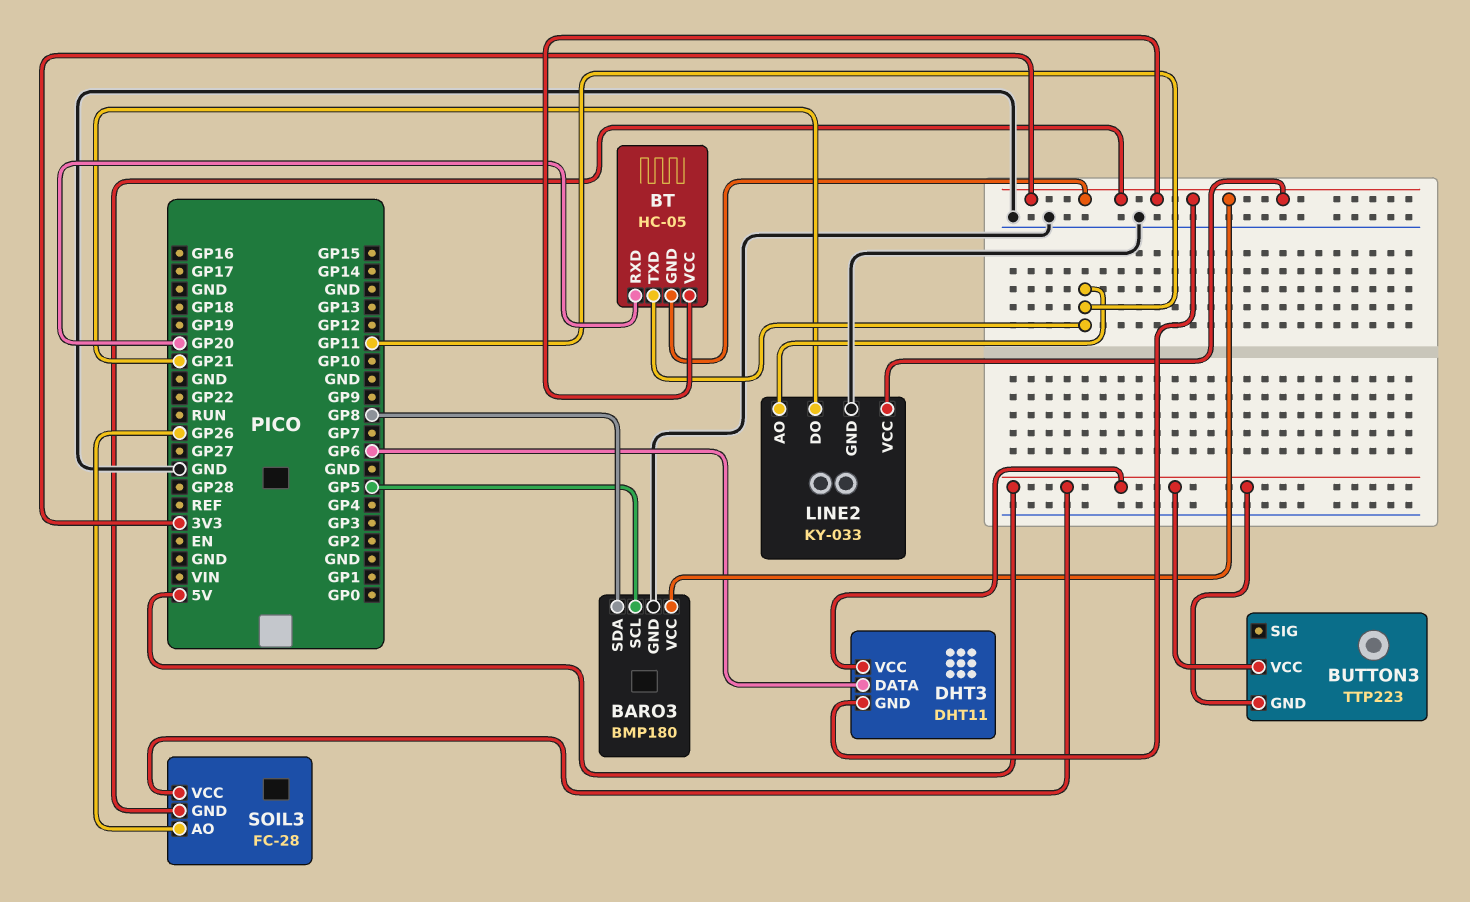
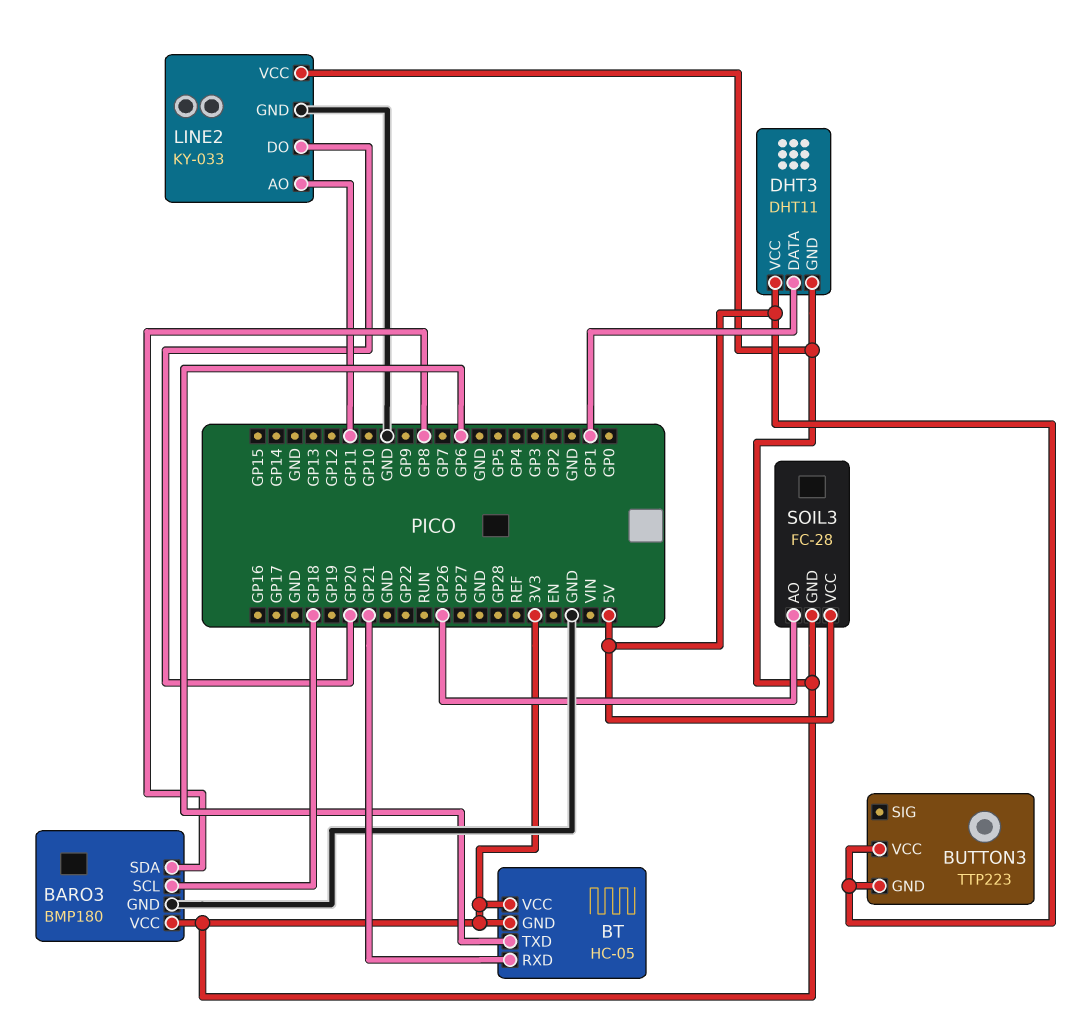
BARO3 pin SCL: GP5 -> GP18
BT pin RXD: GP20 -> GP21
BT pin TXD: GP11 -> GP6
DHT3 pin DATA: GP6 -> GP1
LINE2 pin DO: GP21 -> GP20

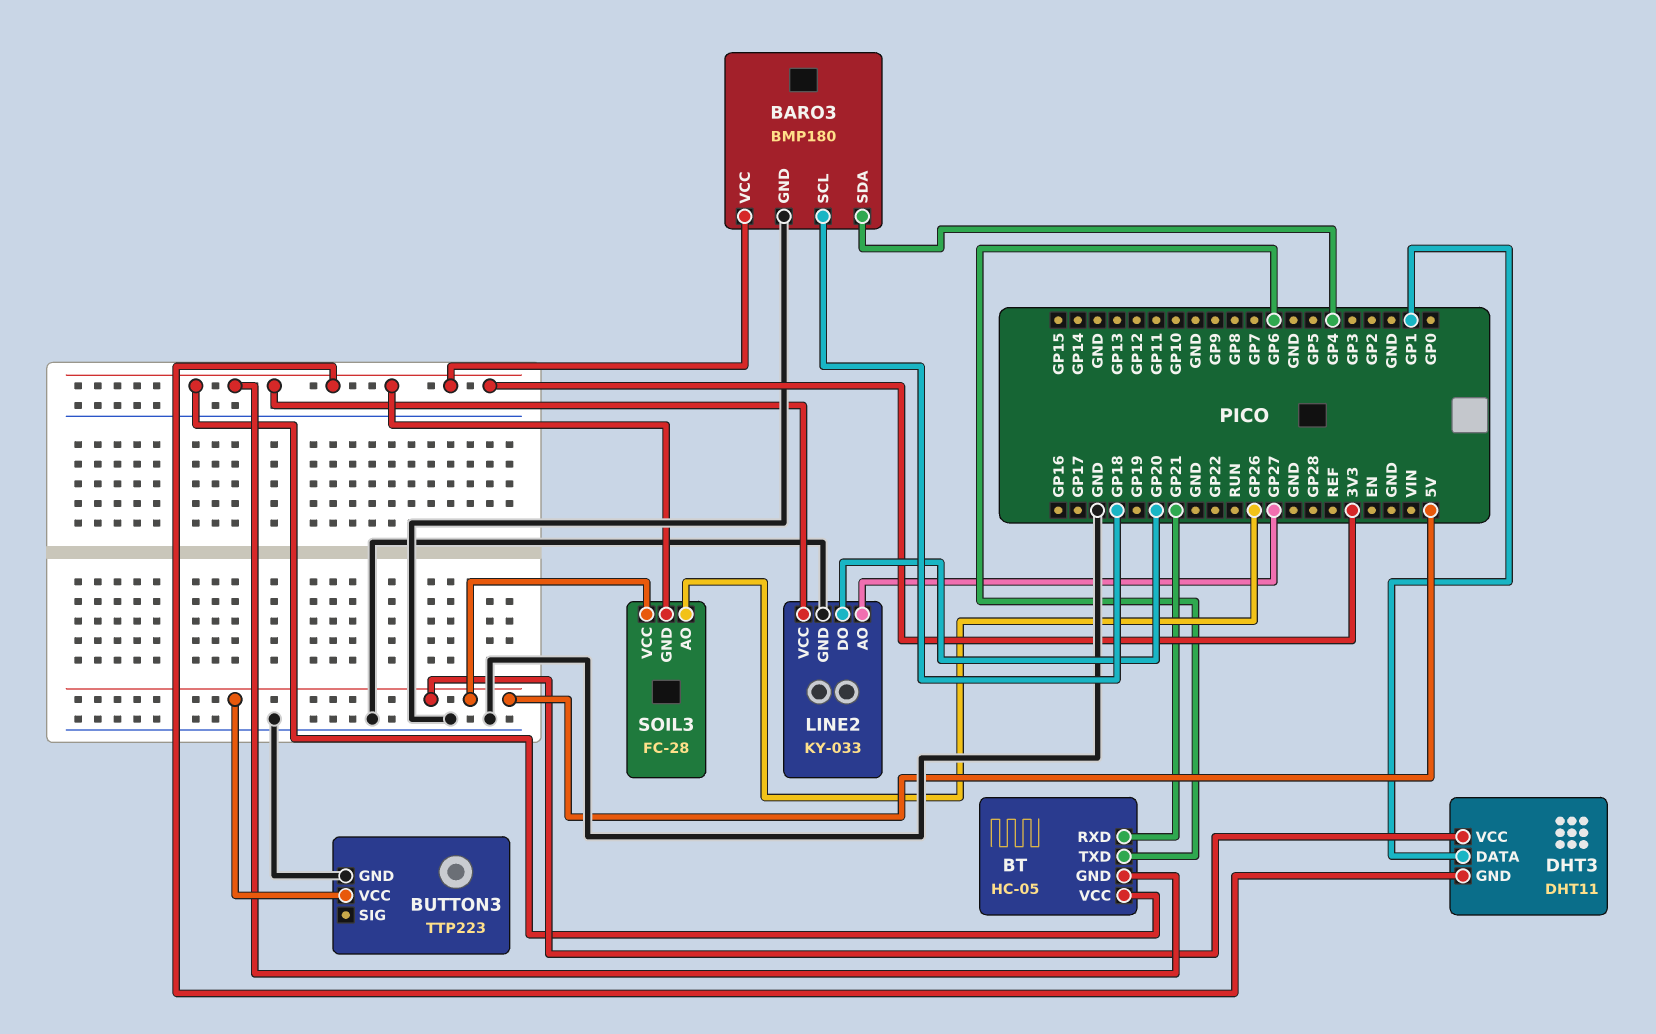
BARO3 pin SDA: GP8 -> GP4
BUTTON3 pin GND: 5V -> GND
LINE2 pin AO: GP11 -> GP27

